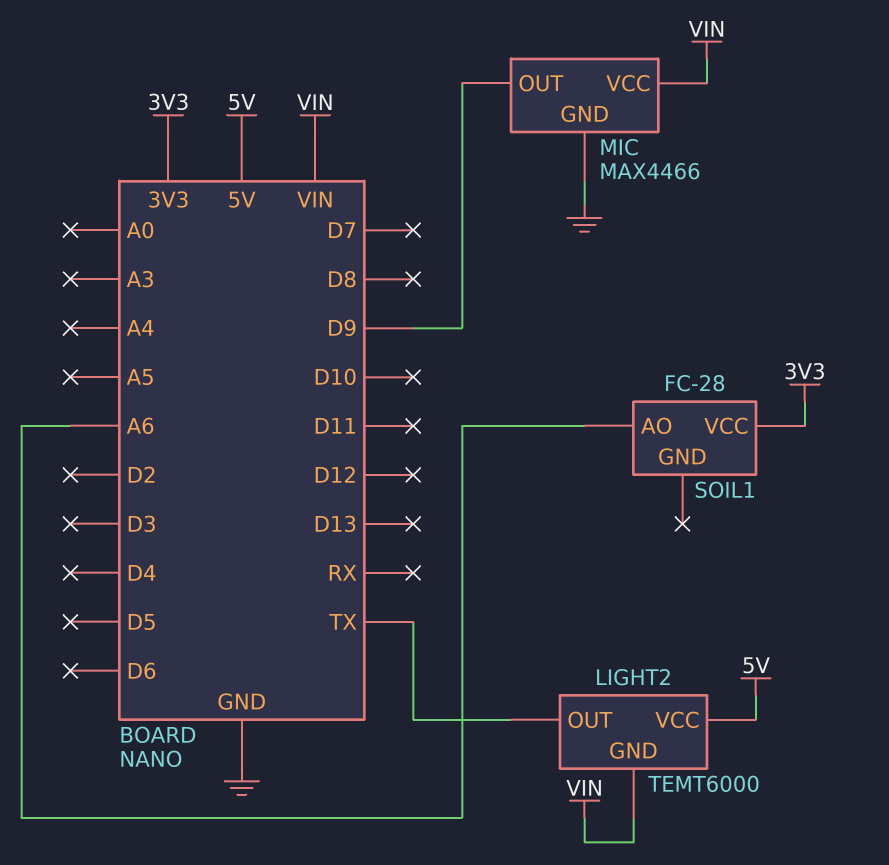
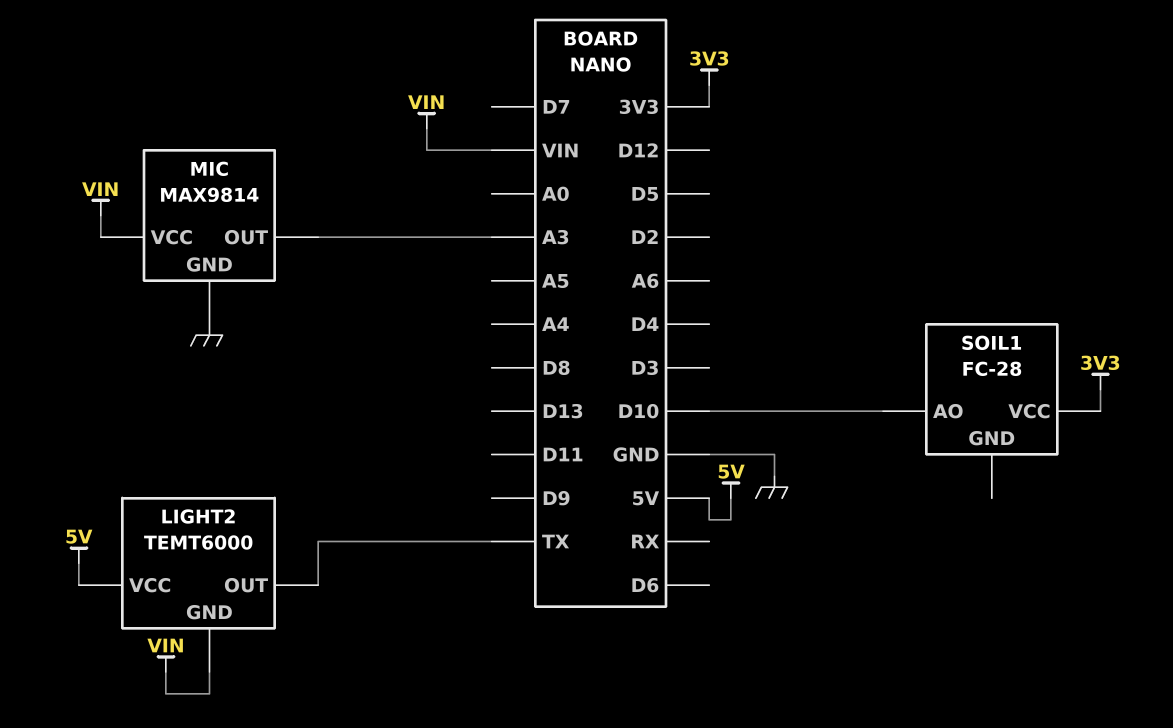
MIC: MAX4466 -> MAX9814
MIC pin OUT: D9 -> A3
SOIL1 pin AO: A6 -> D10

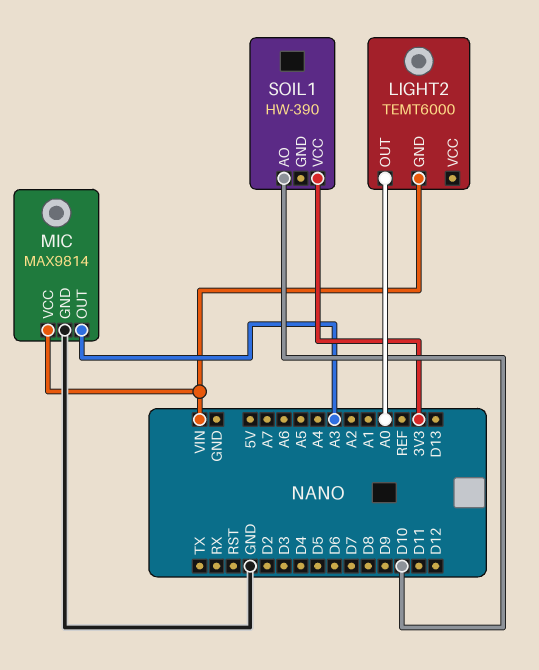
LIGHT2 pin OUT: TX -> A0
LIGHT2 pin VCC: 5V -> none
SOIL1: FC-28 -> HW-390

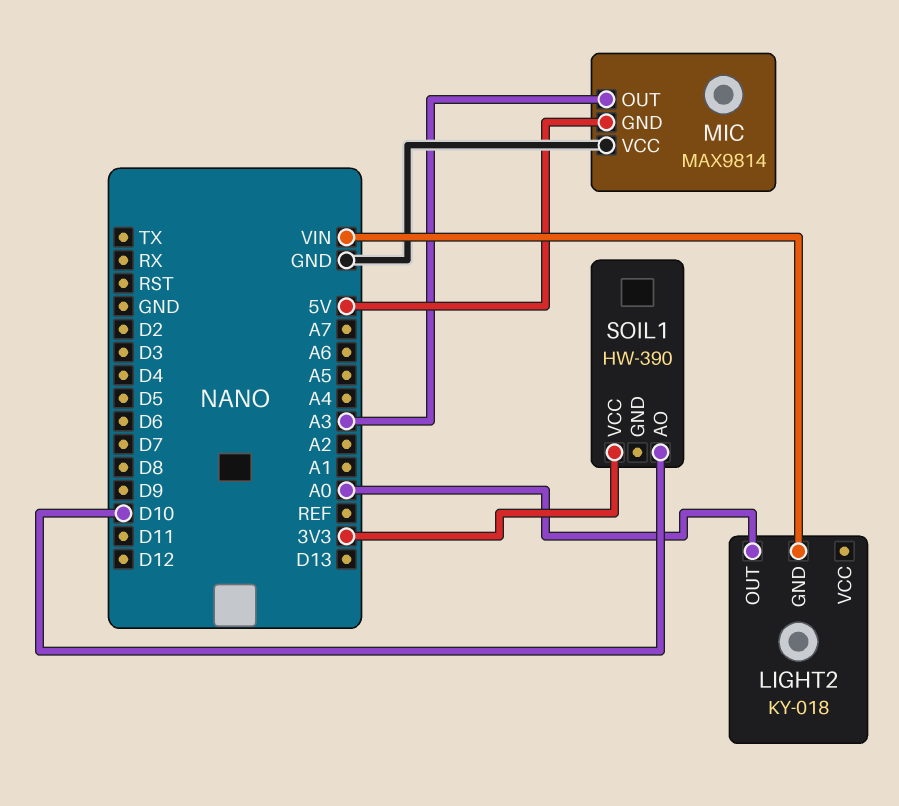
LIGHT2: TEMT6000 -> KY-018
MIC pin GND: GND -> 5V
MIC pin VCC: VIN -> GND

